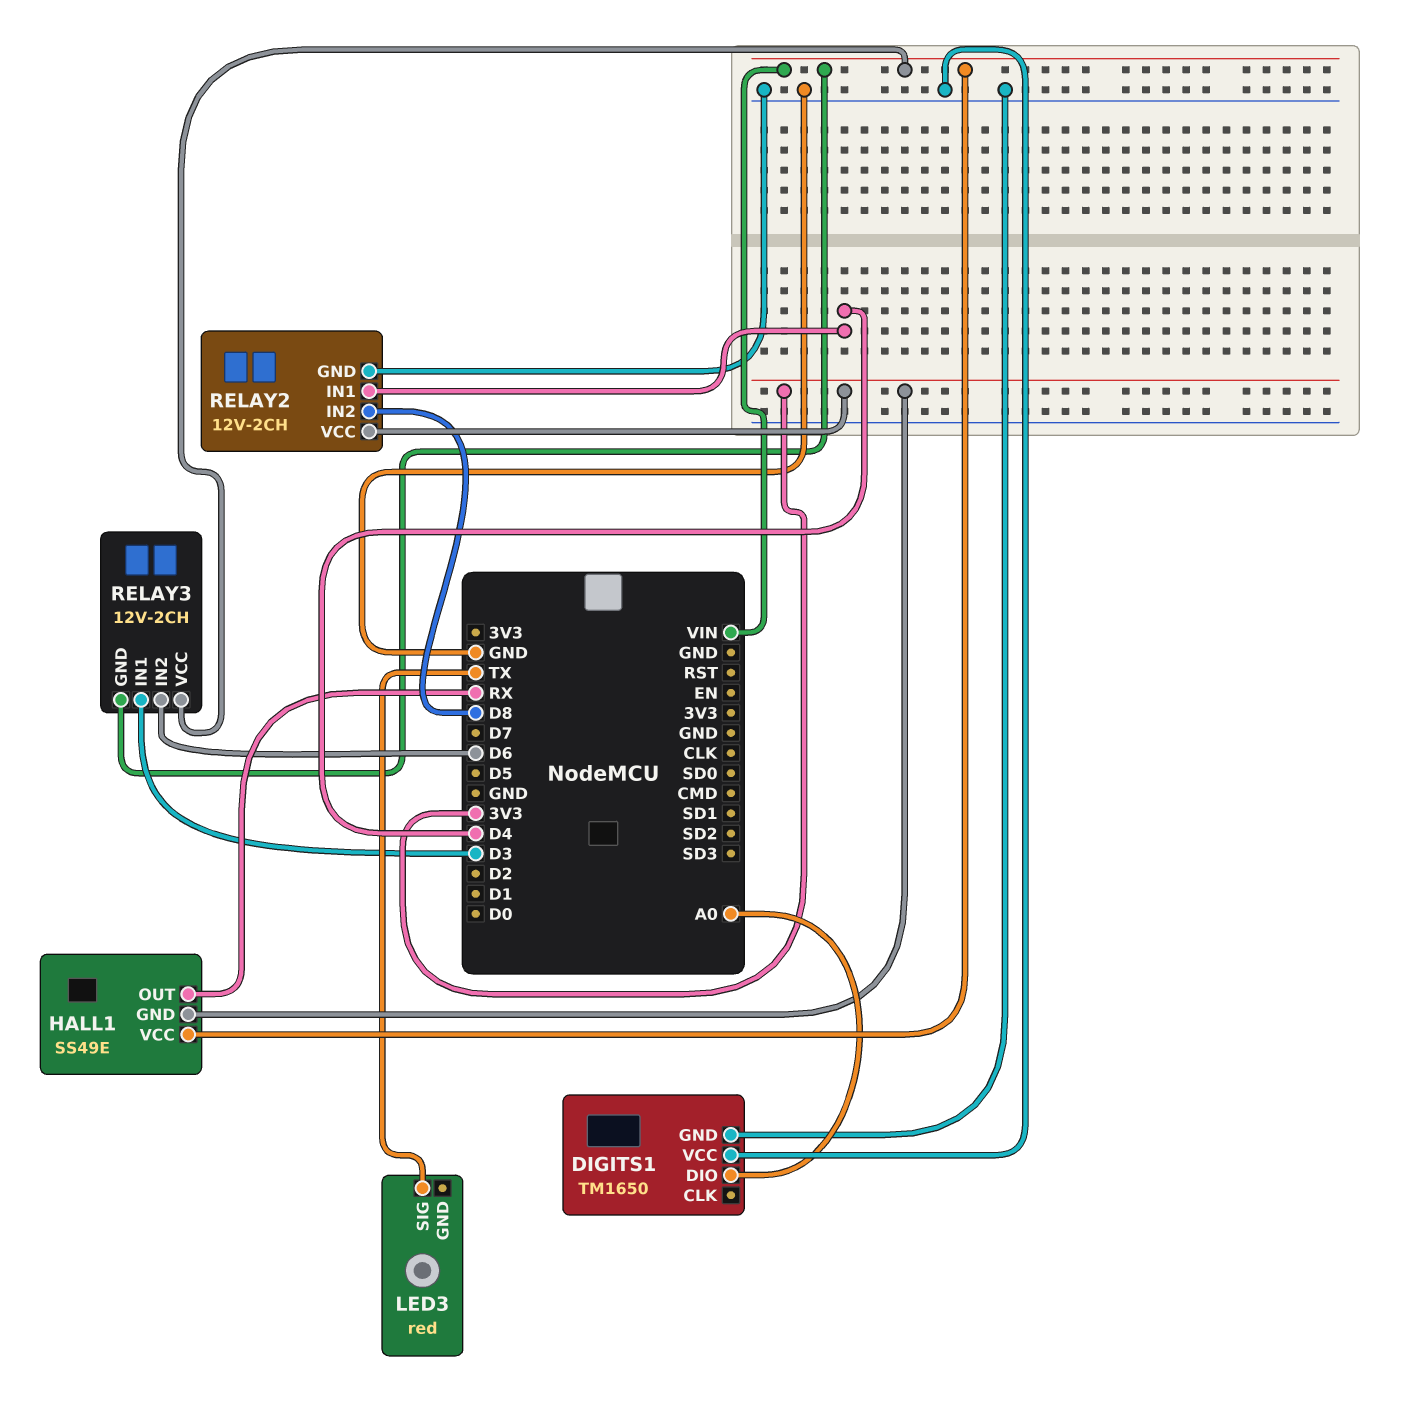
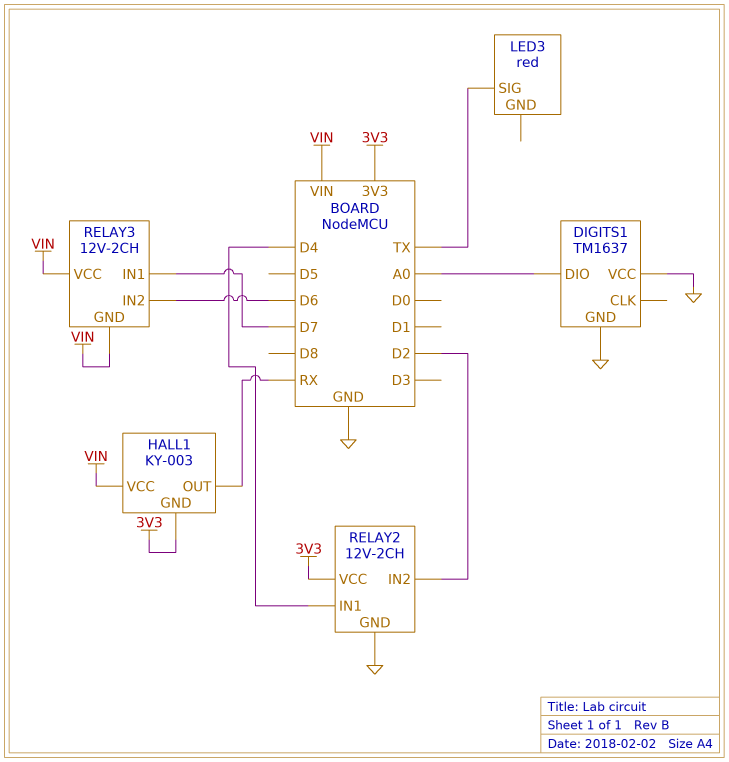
DIGITS1: TM1650 -> TM1637
HALL1: SS49E -> KY-003
RELAY2 pin IN2: D8 -> D2
RELAY3 pin IN1: D3 -> D7

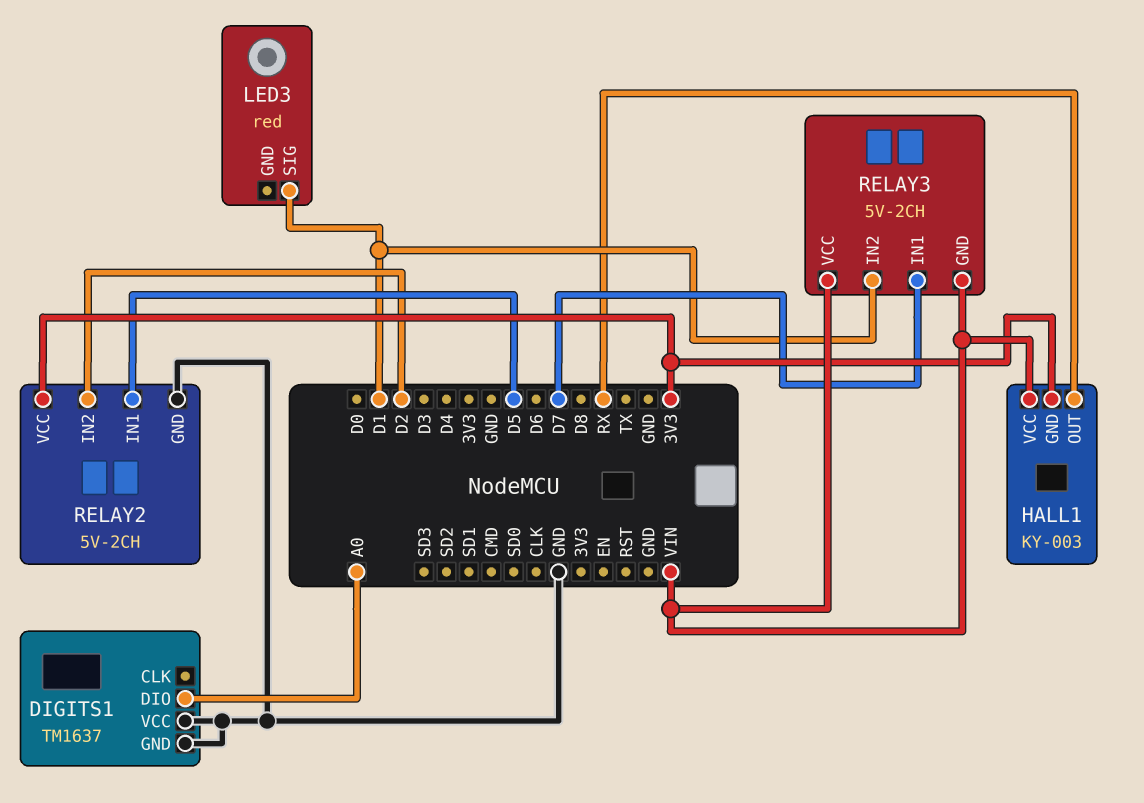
LED3 pin SIG: TX -> D1
RELAY2: 12V-2CH -> 5V-2CH
RELAY2 pin IN1: D4 -> D5
RELAY3: 12V-2CH -> 5V-2CH
RELAY3 pin IN2: D6 -> D1

